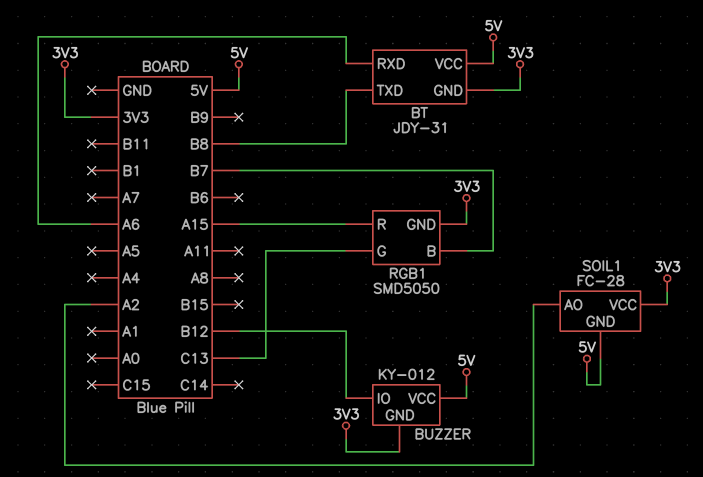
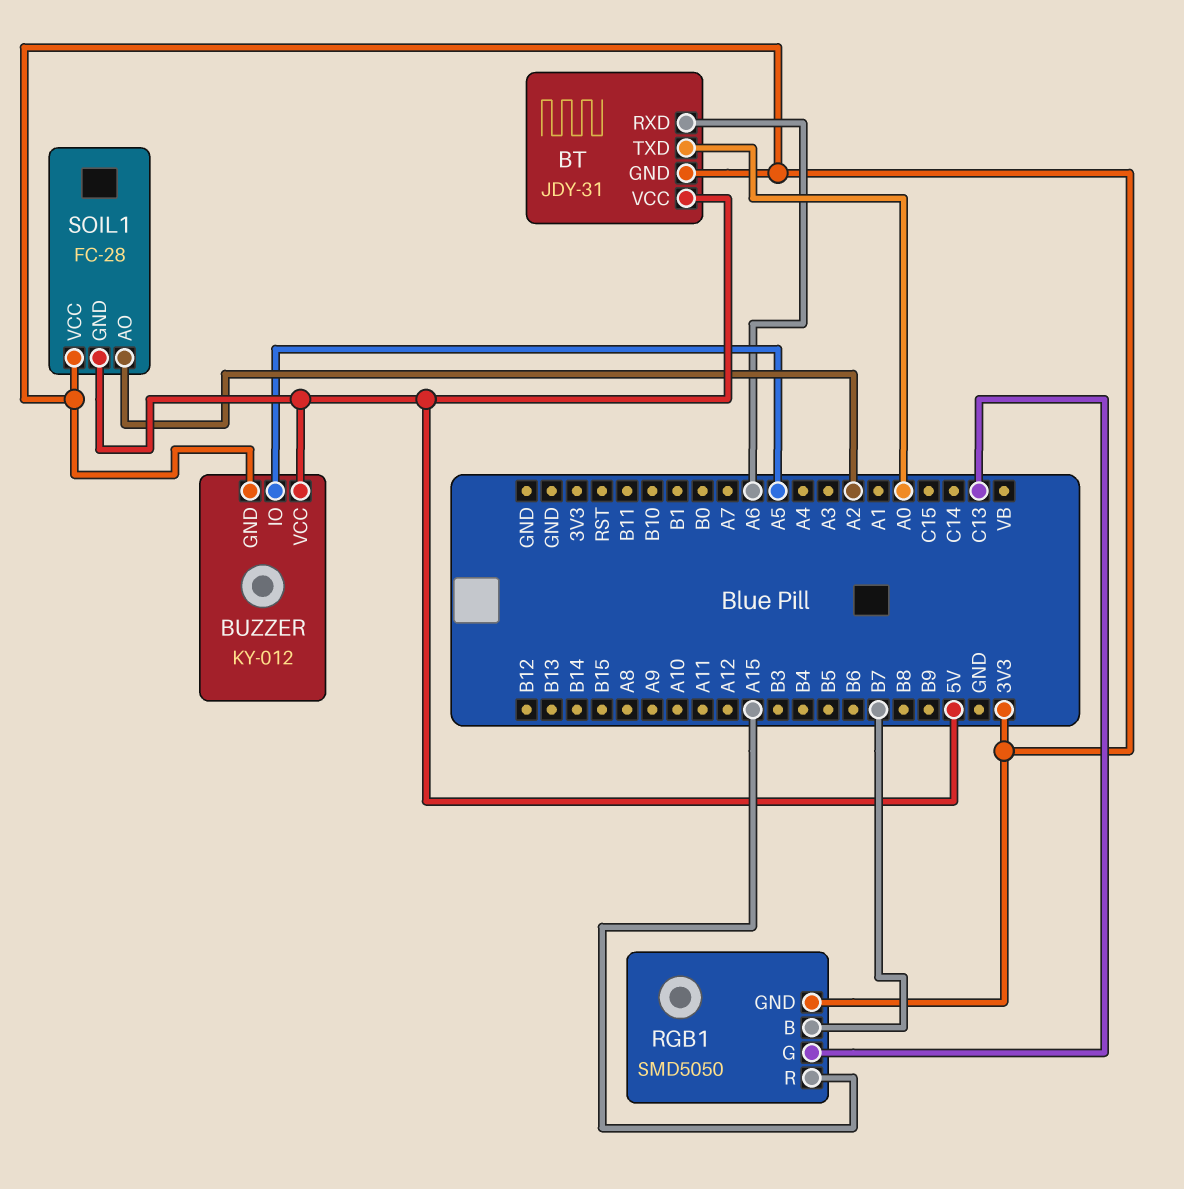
BT pin TXD: B8 -> A0
BUZZER pin IO: B12 -> A5

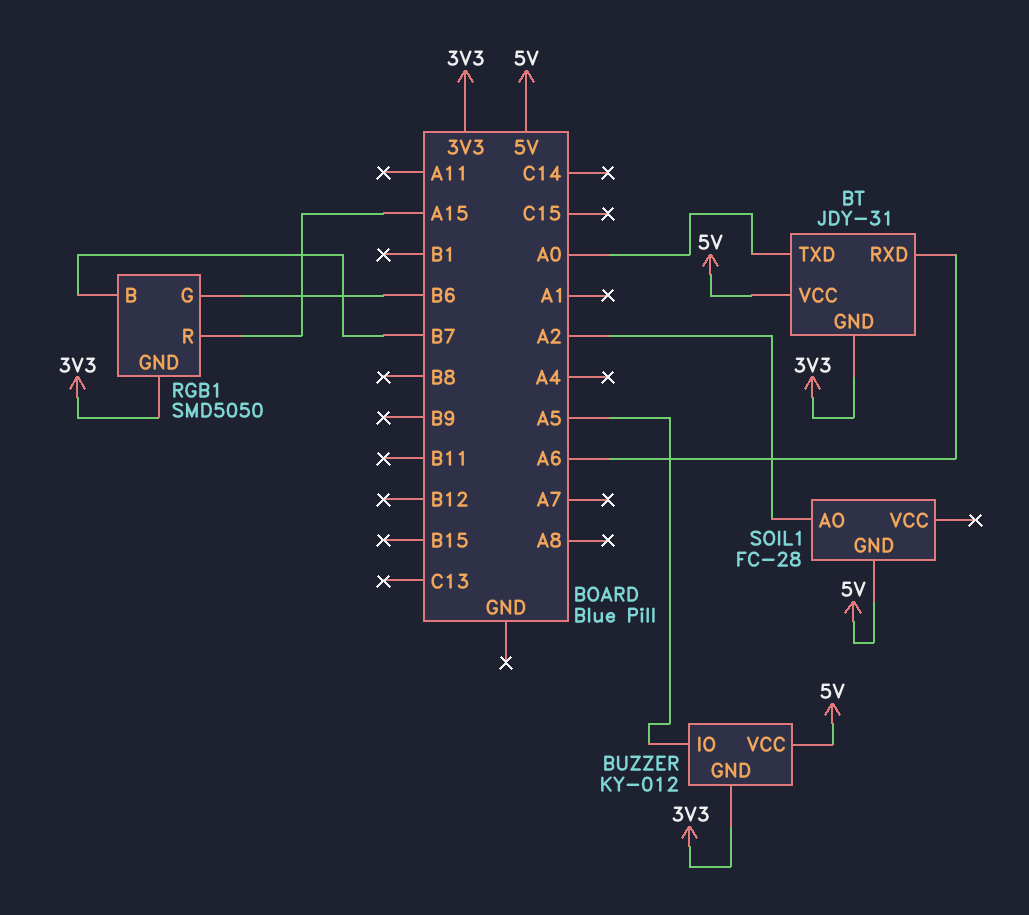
RGB1 pin G: C13 -> B6
SOIL1 pin VCC: 3V3 -> none

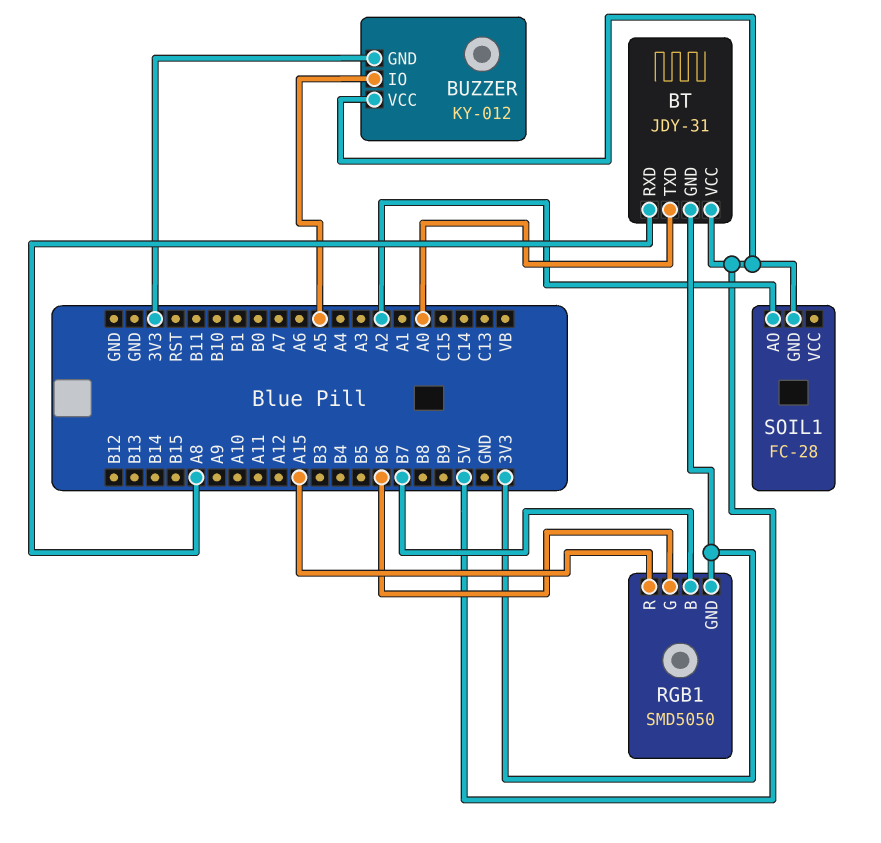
BT pin RXD: A6 -> A8

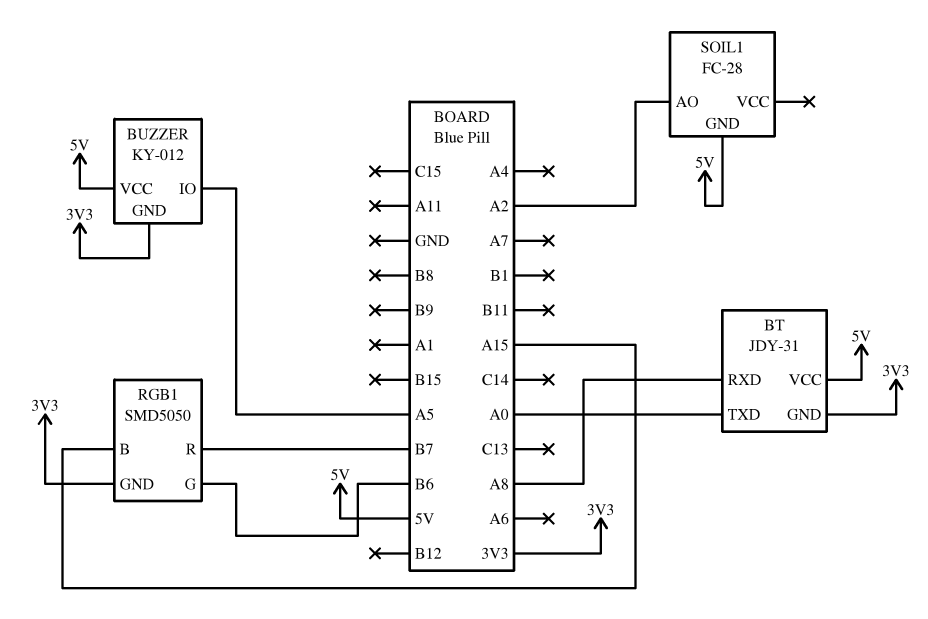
RGB1 pin B: B7 -> A15
RGB1 pin R: A15 -> B7

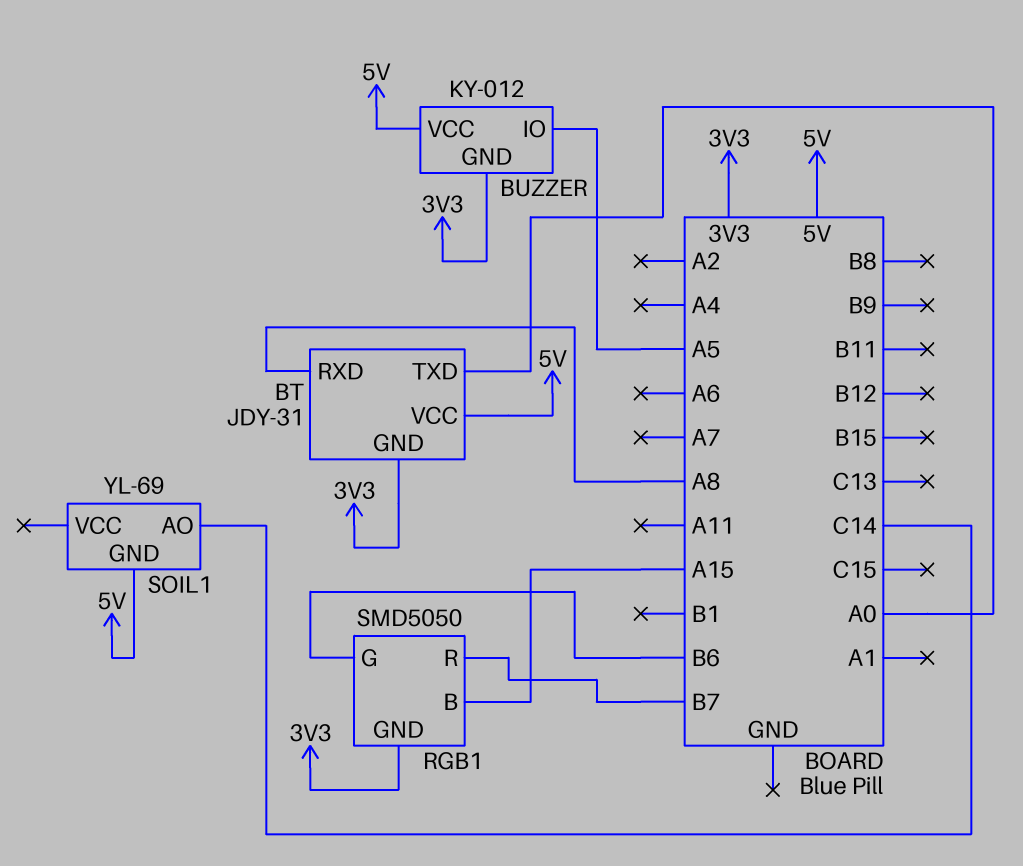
SOIL1: FC-28 -> YL-69
SOIL1 pin AO: A2 -> C14

